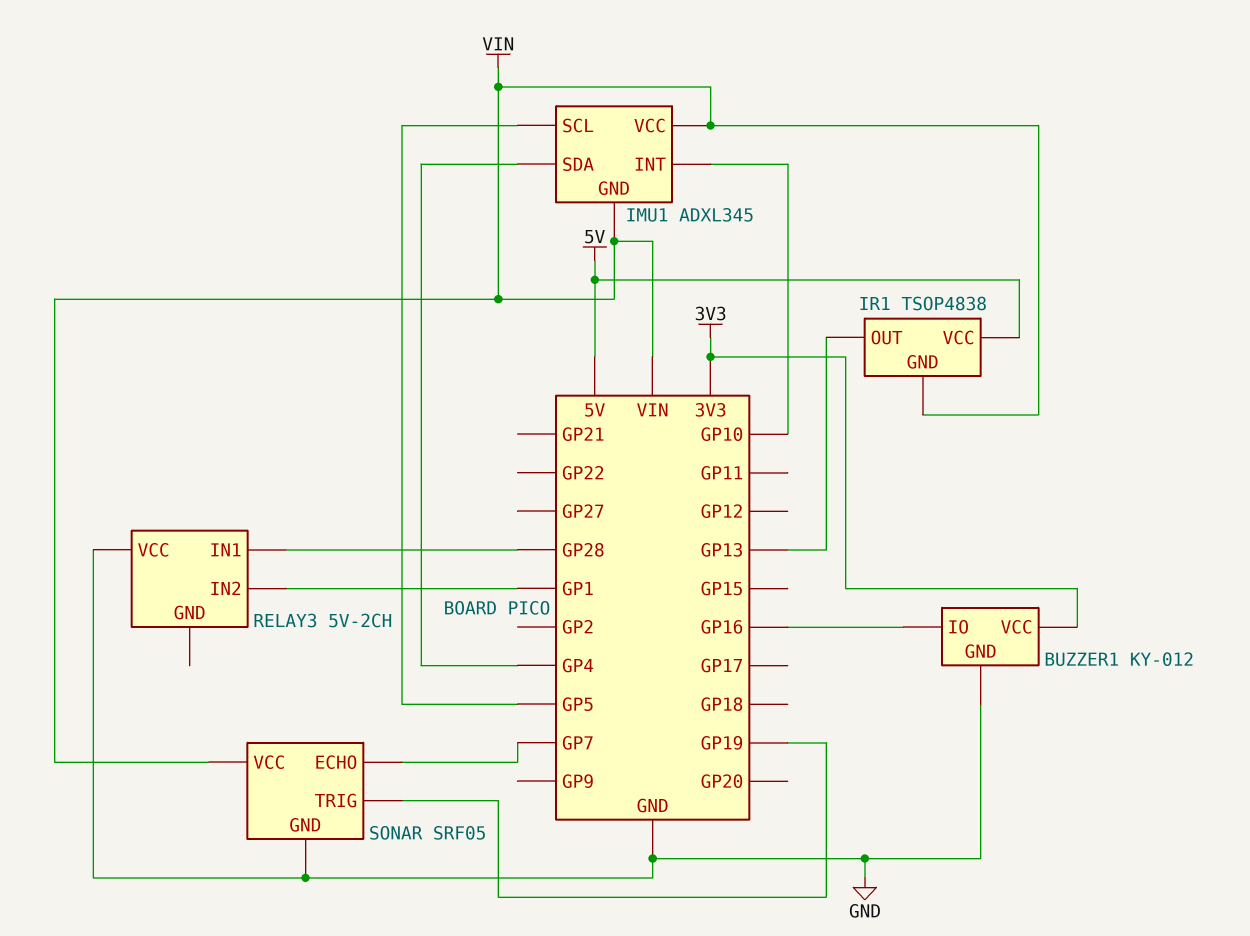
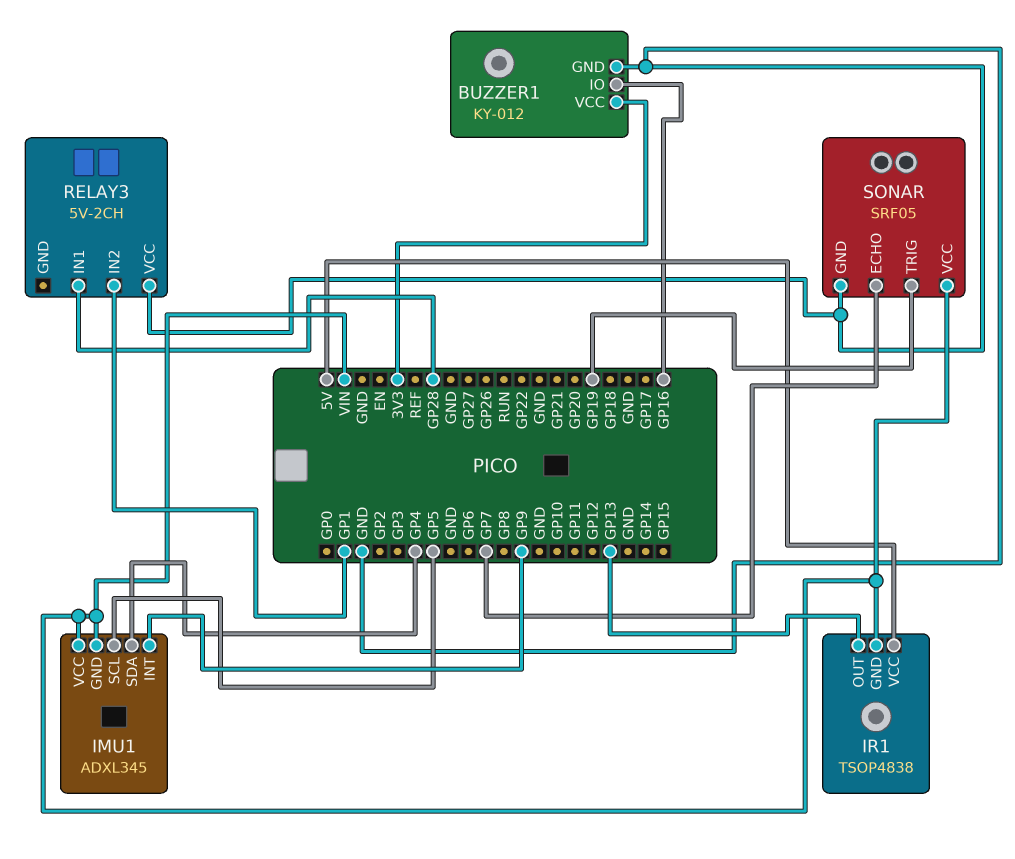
IMU1 pin INT: GP10 -> GP9

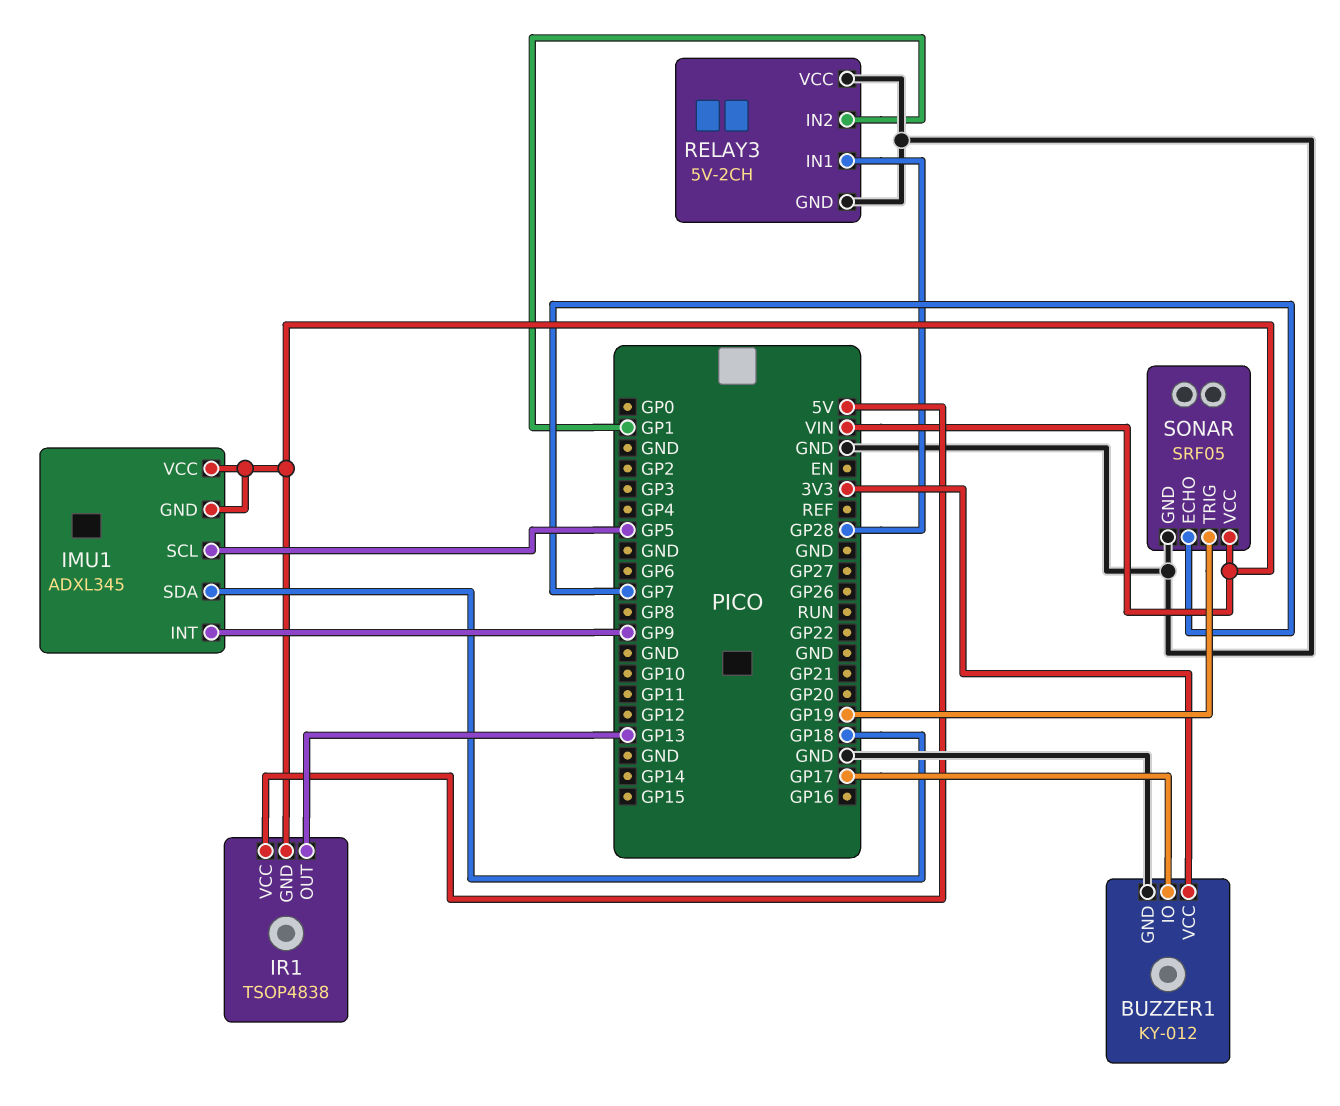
BUZZER1 pin IO: GP16 -> GP17
IMU1 pin SDA: GP4 -> GP18
RELAY3 pin GND: none -> GND

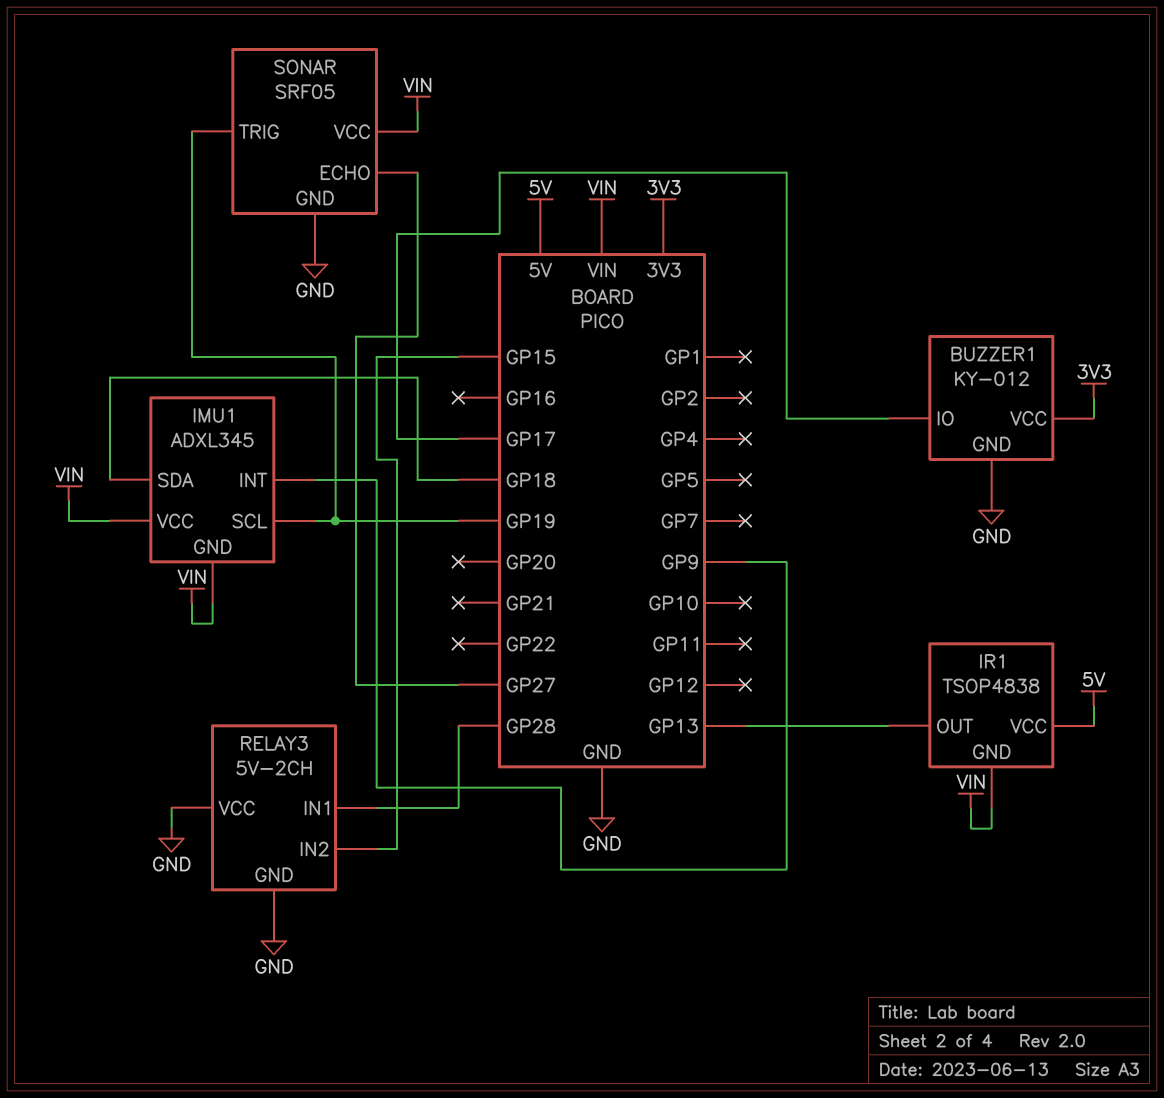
IMU1 pin SCL: GP5 -> GP19
RELAY3 pin IN2: GP1 -> GP15
SONAR pin ECHO: GP7 -> GP27

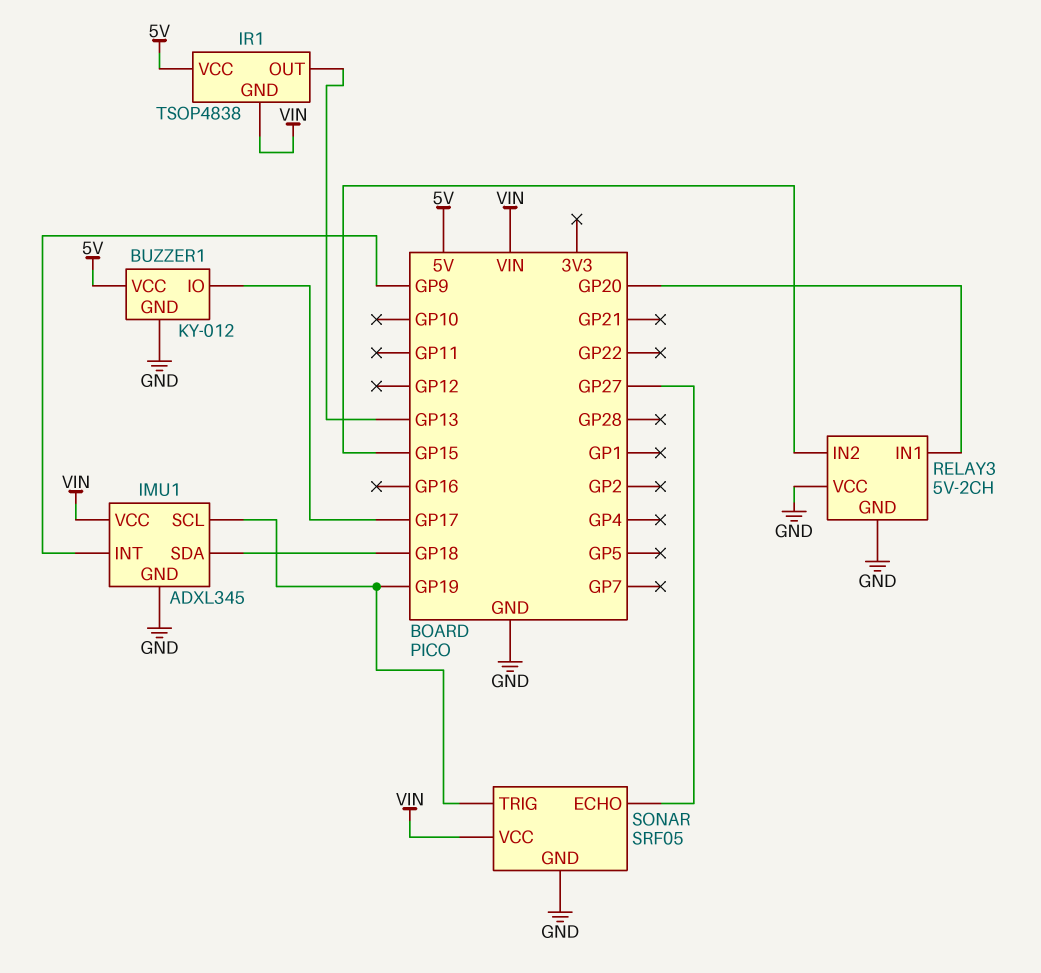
BUZZER1 pin VCC: 3V3 -> 5V
IMU1 pin GND: VIN -> GND
RELAY3 pin IN1: GP28 -> GP20

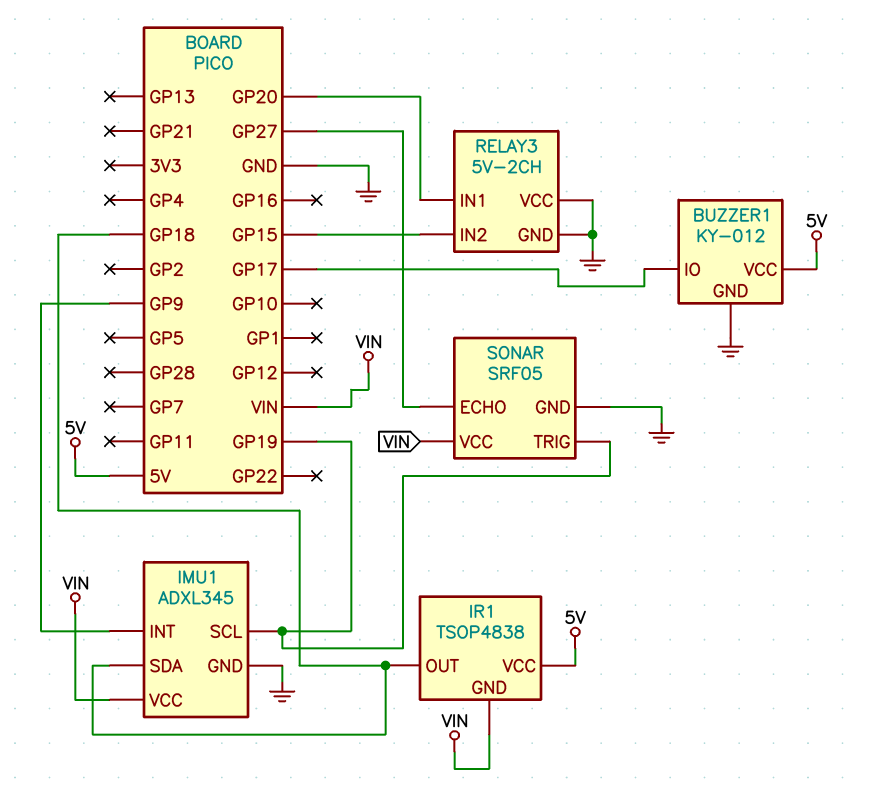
IR1 pin OUT: GP13 -> GP18

